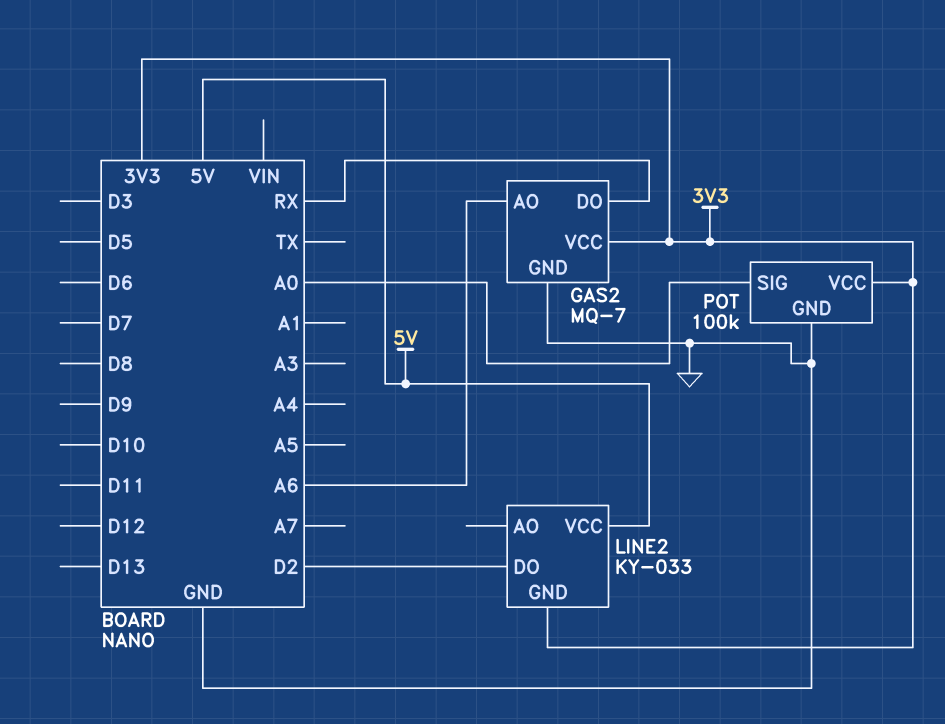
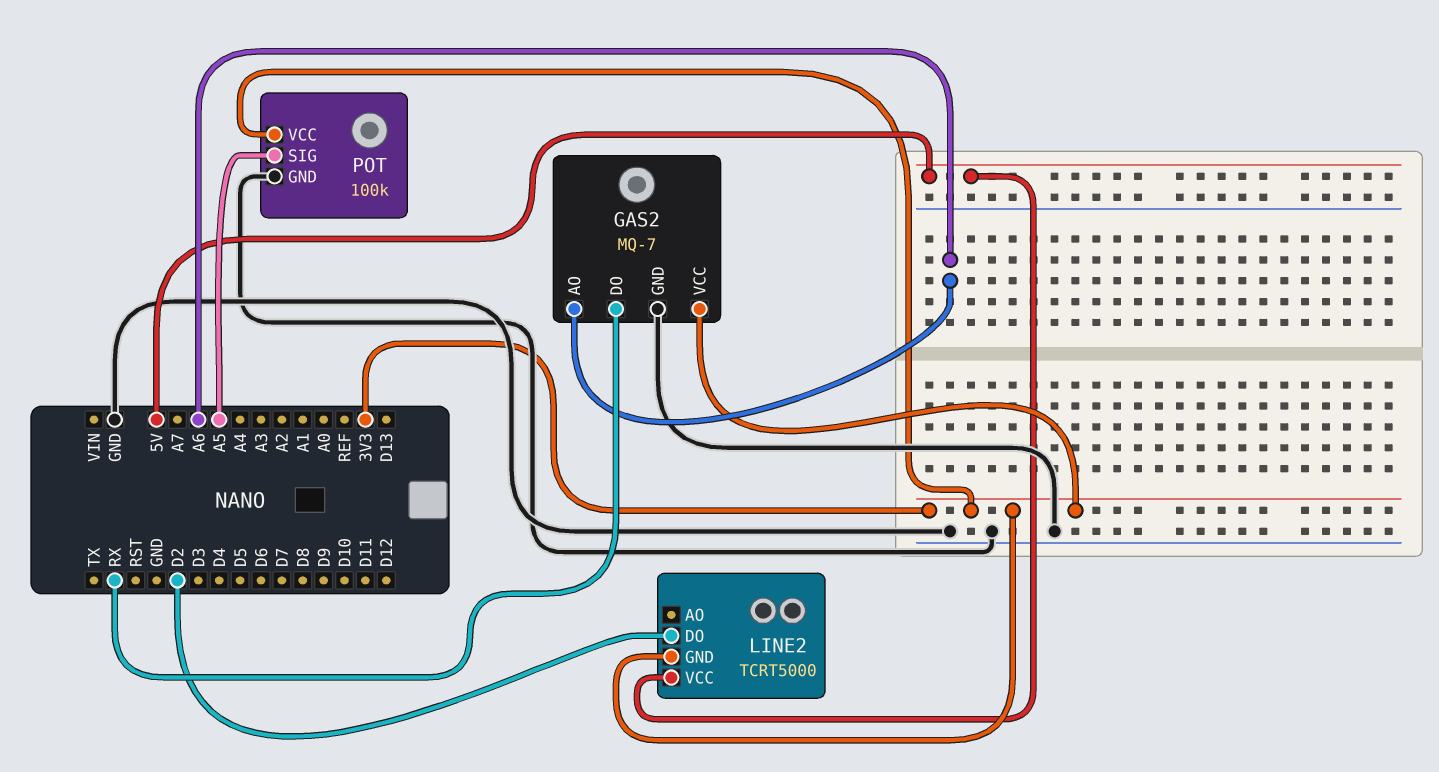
LINE2: KY-033 -> TCRT5000
POT pin SIG: A0 -> A5

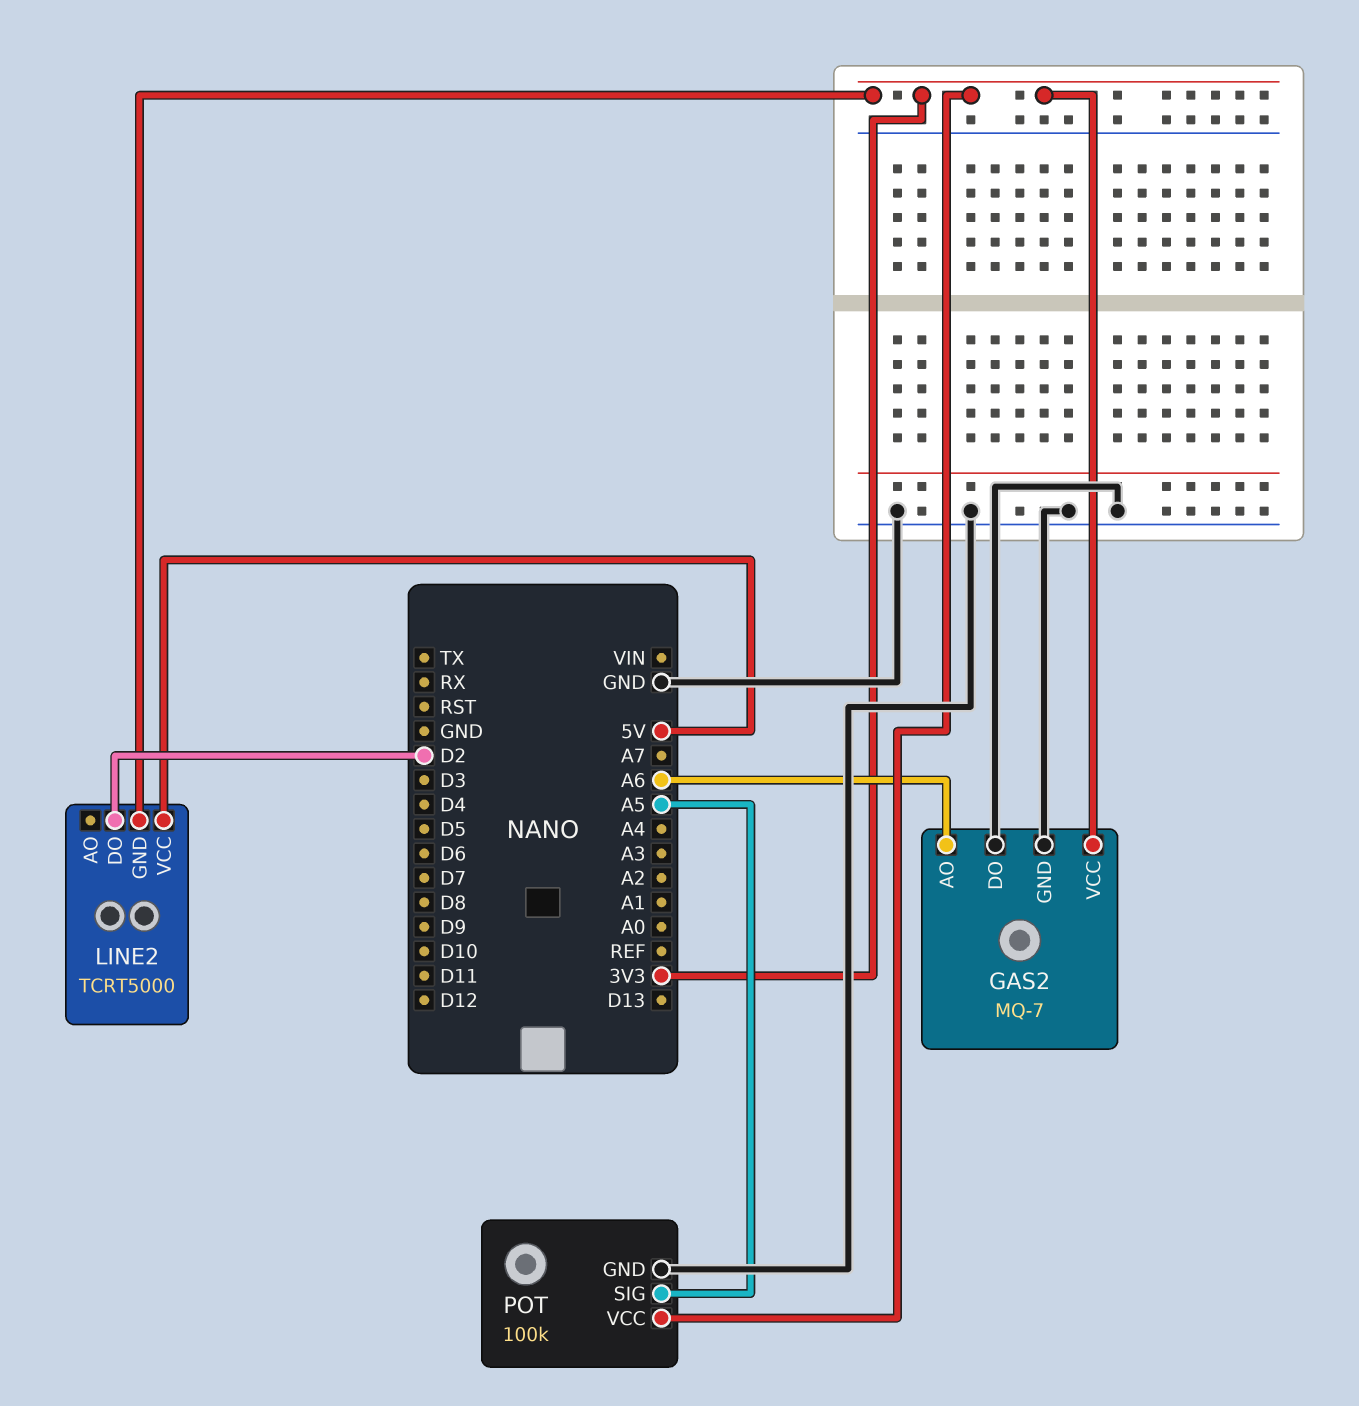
GAS2 pin DO: RX -> GND

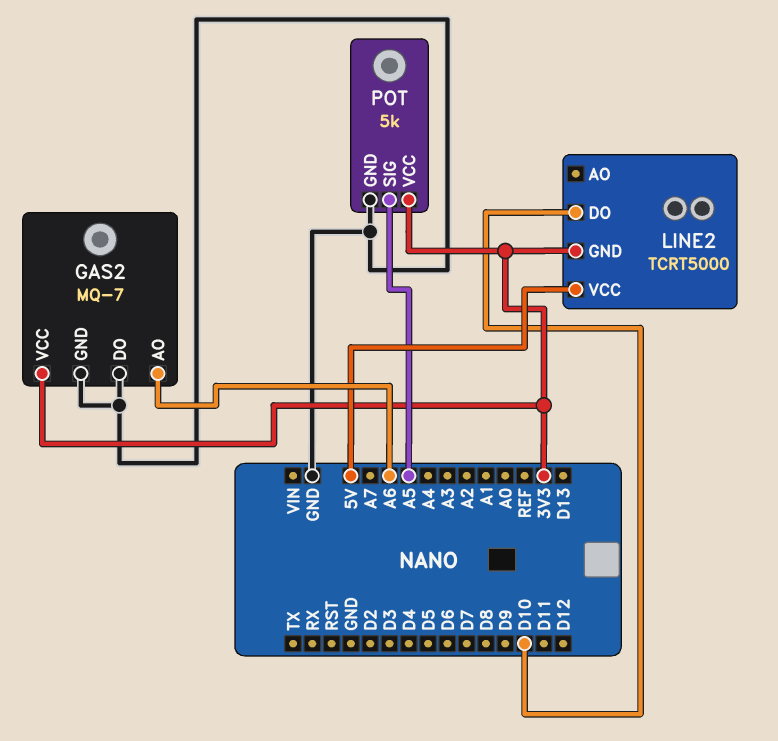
LINE2 pin DO: D2 -> D10
POT: 100k -> 5k

